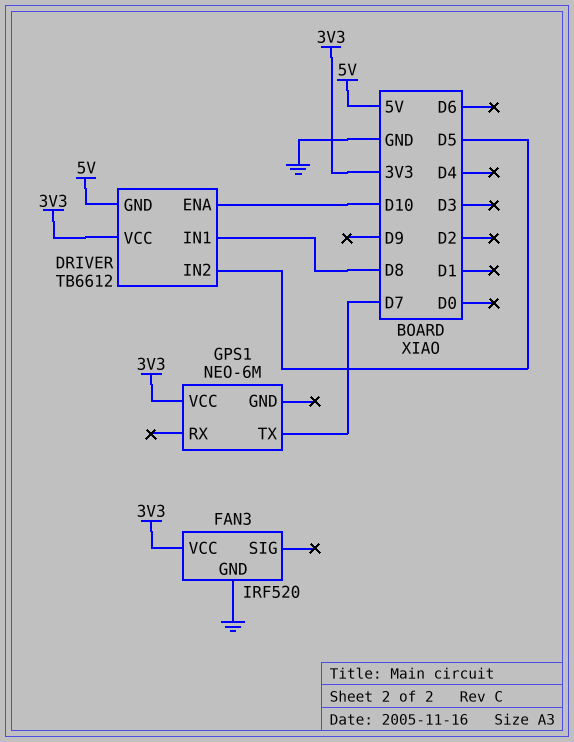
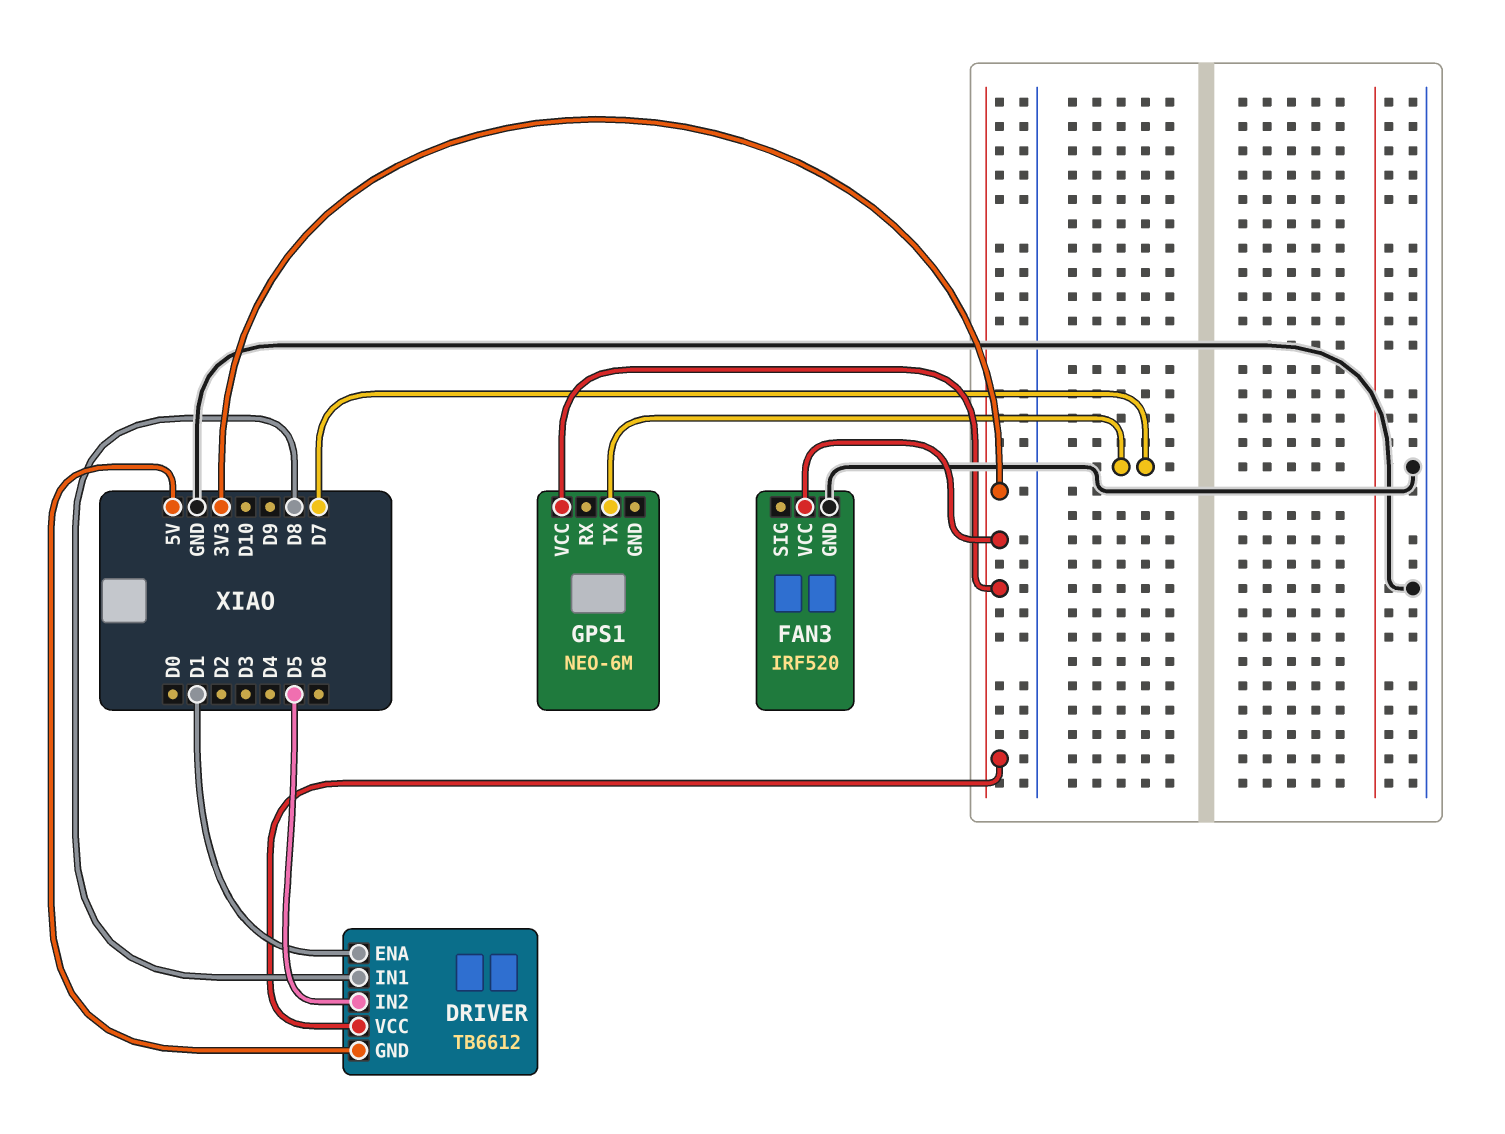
DRIVER pin ENA: D10 -> D1

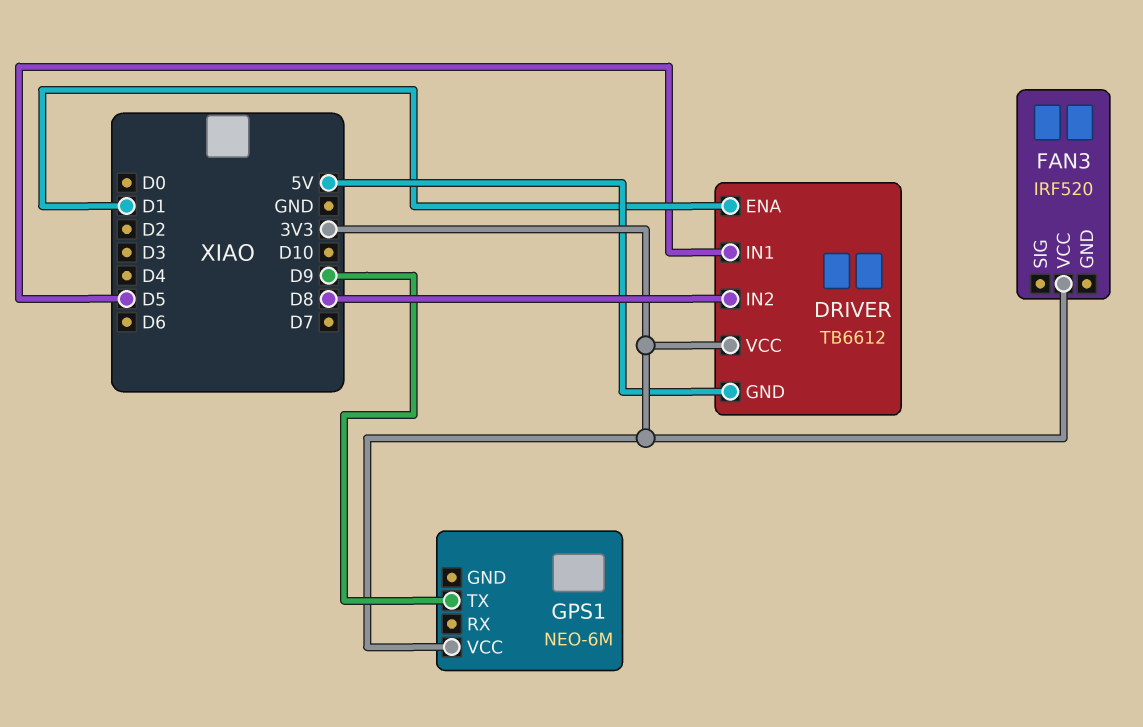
DRIVER pin IN1: D8 -> D5
DRIVER pin IN2: D5 -> D8
FAN3 pin GND: GND -> none
GPS1 pin TX: D7 -> D9

